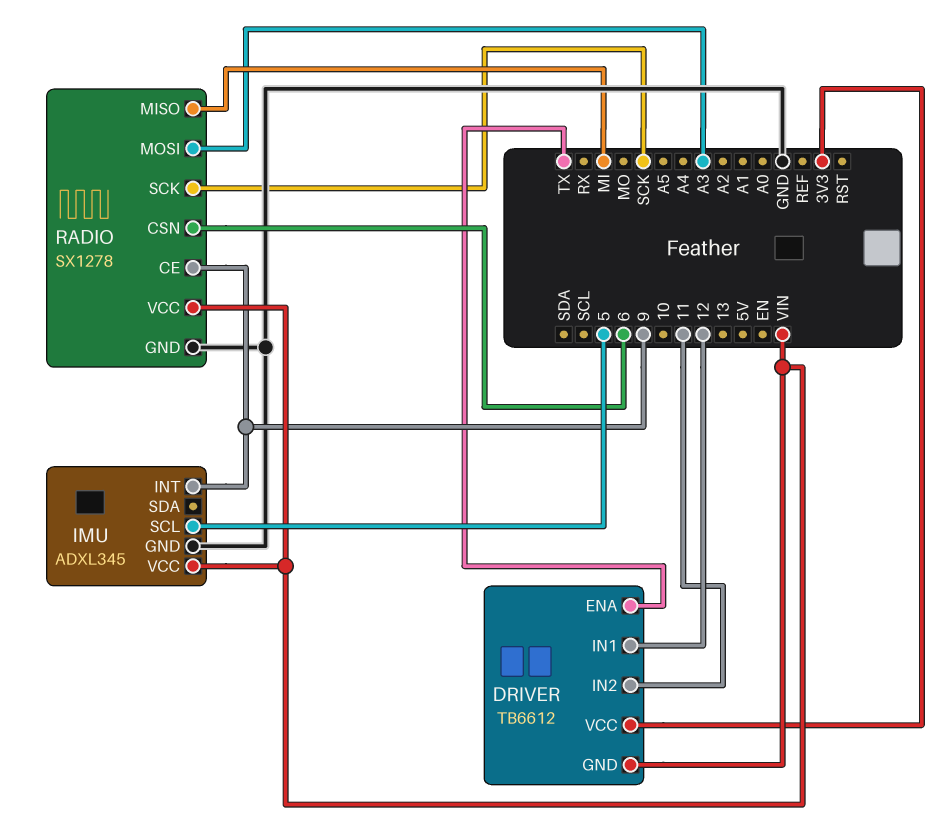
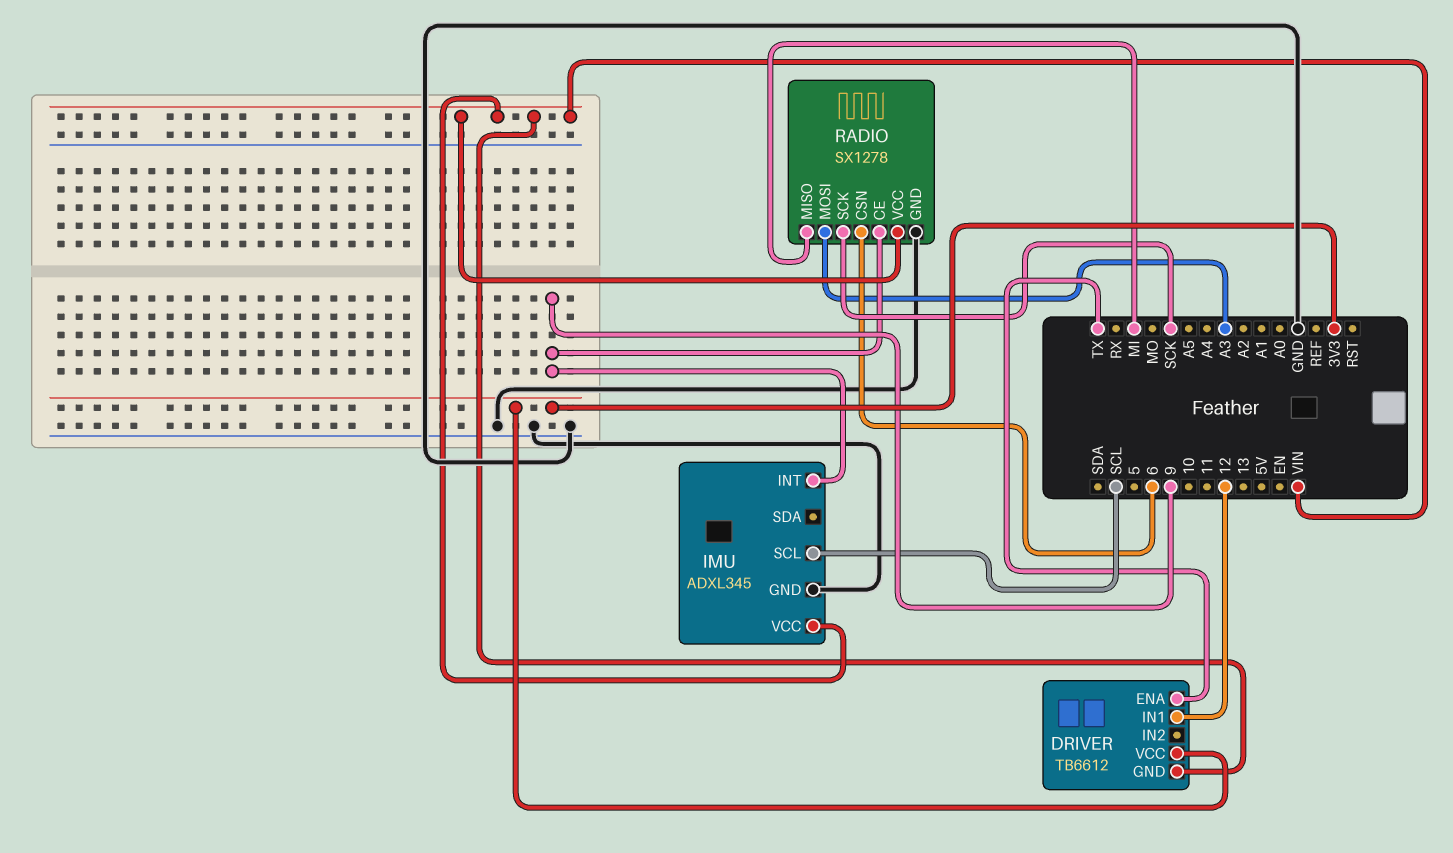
DRIVER pin IN2: 11 -> none
IMU pin SCL: 5 -> SCL

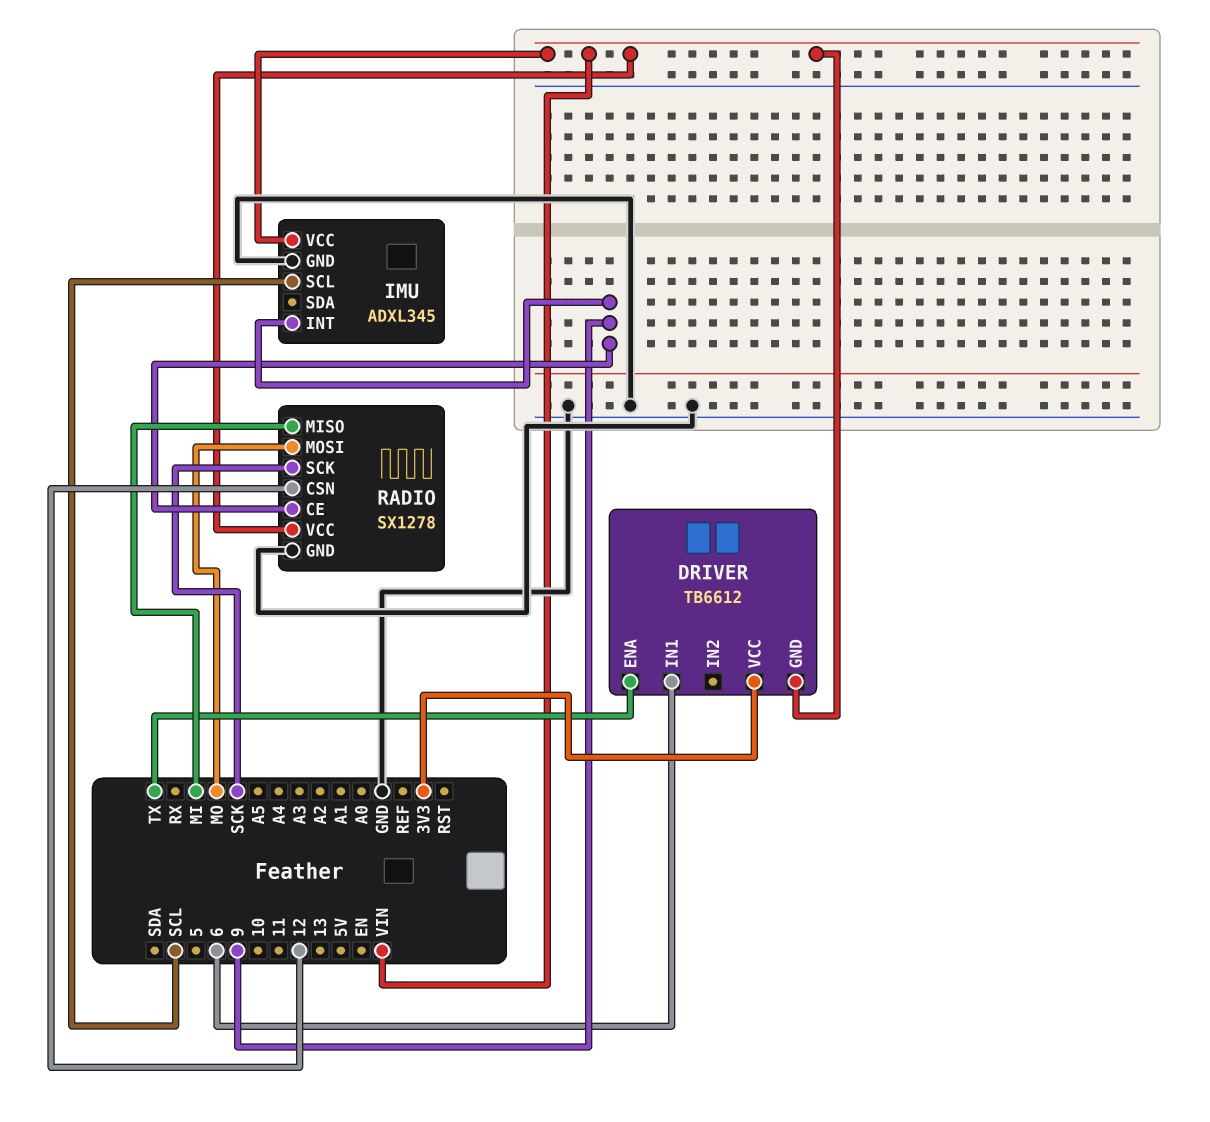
DRIVER pin IN1: 12 -> 6
RADIO pin CSN: 6 -> 12
RADIO pin MOSI: A3 -> MO

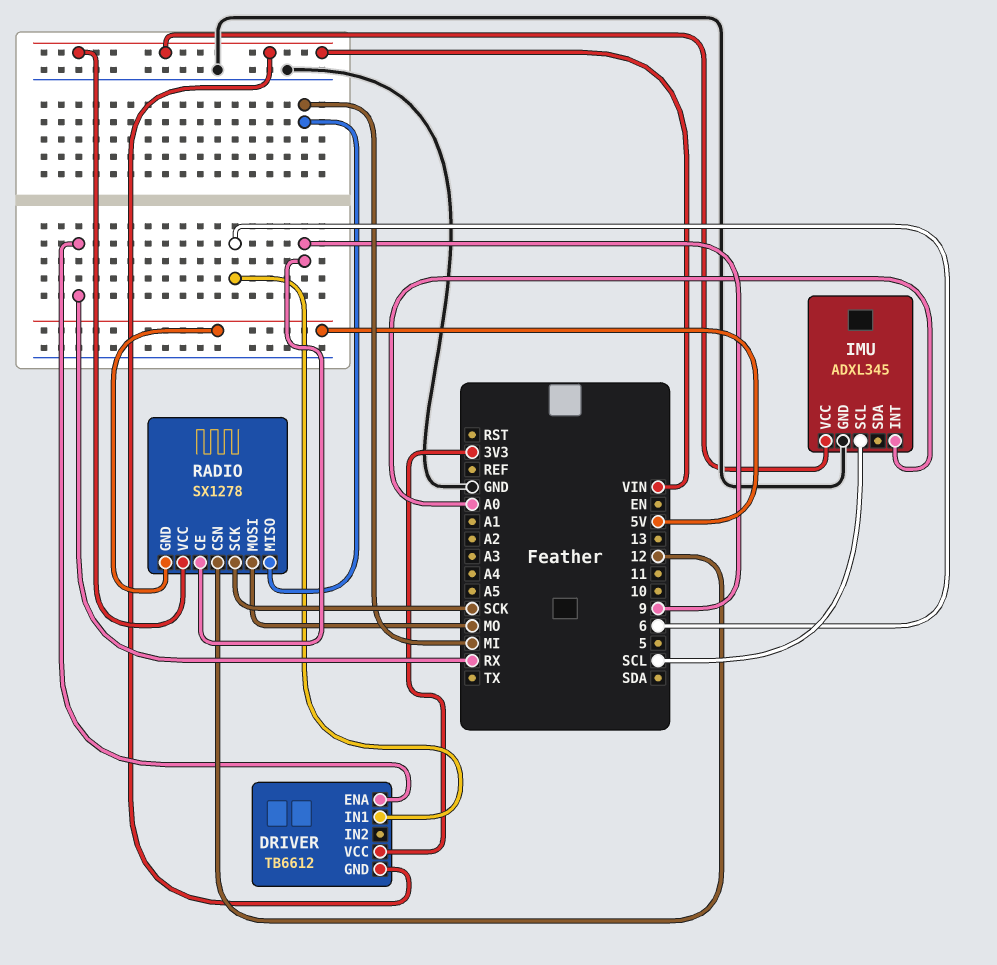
DRIVER pin ENA: TX -> RX
IMU pin INT: 9 -> A0
RADIO pin GND: GND -> 5V

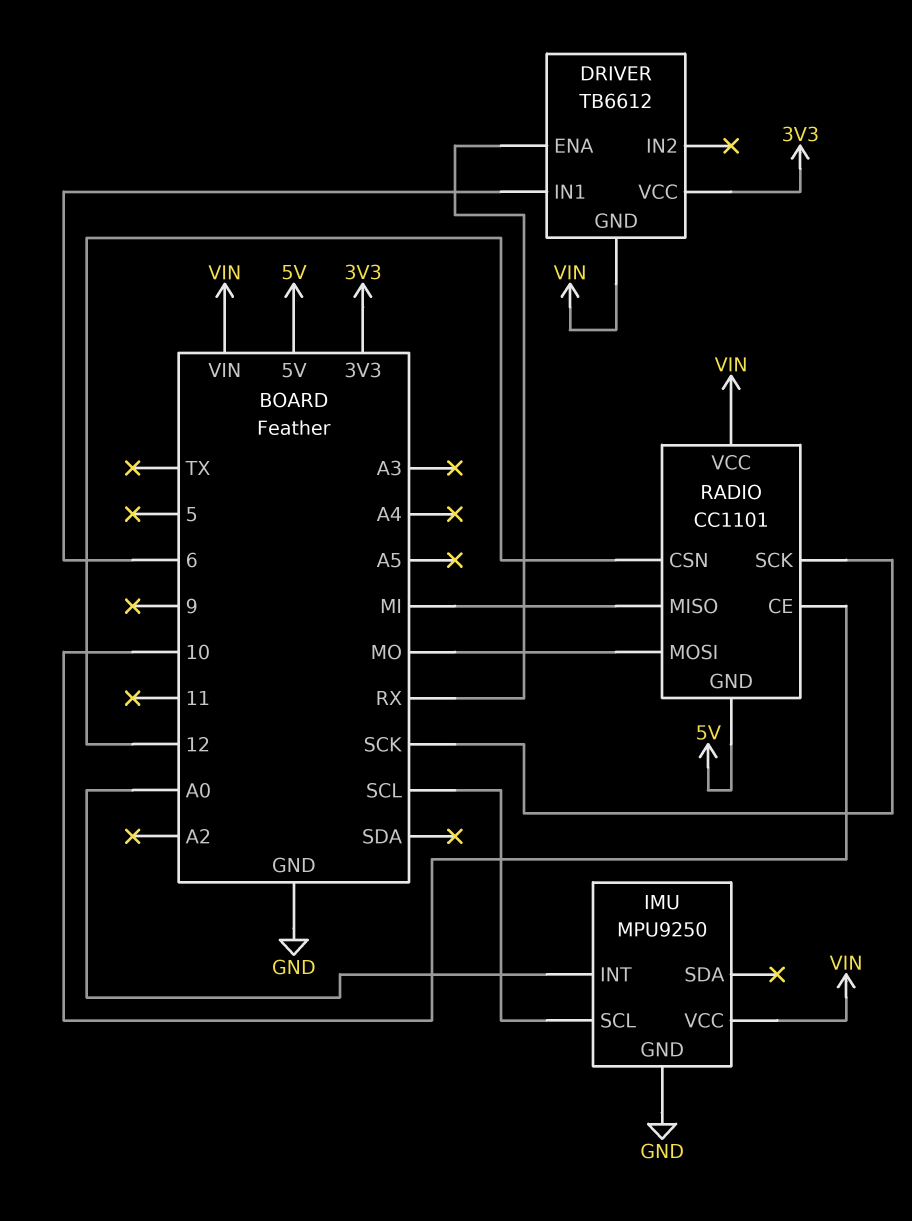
IMU: ADXL345 -> MPU9250
RADIO: SX1278 -> CC1101
RADIO pin CE: 9 -> 10

